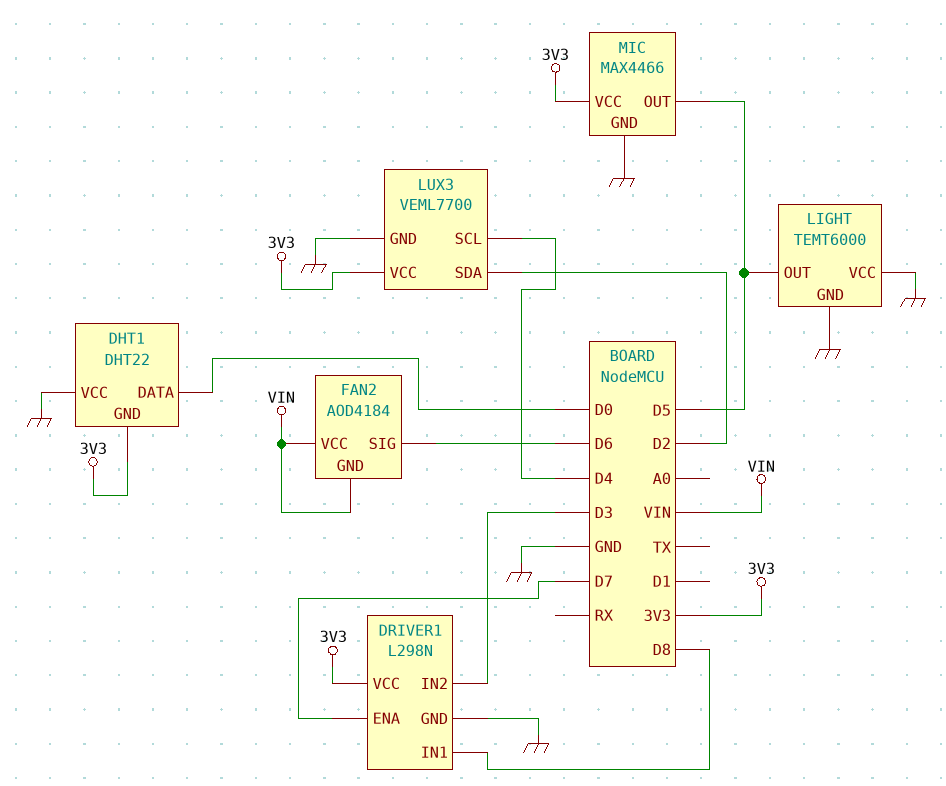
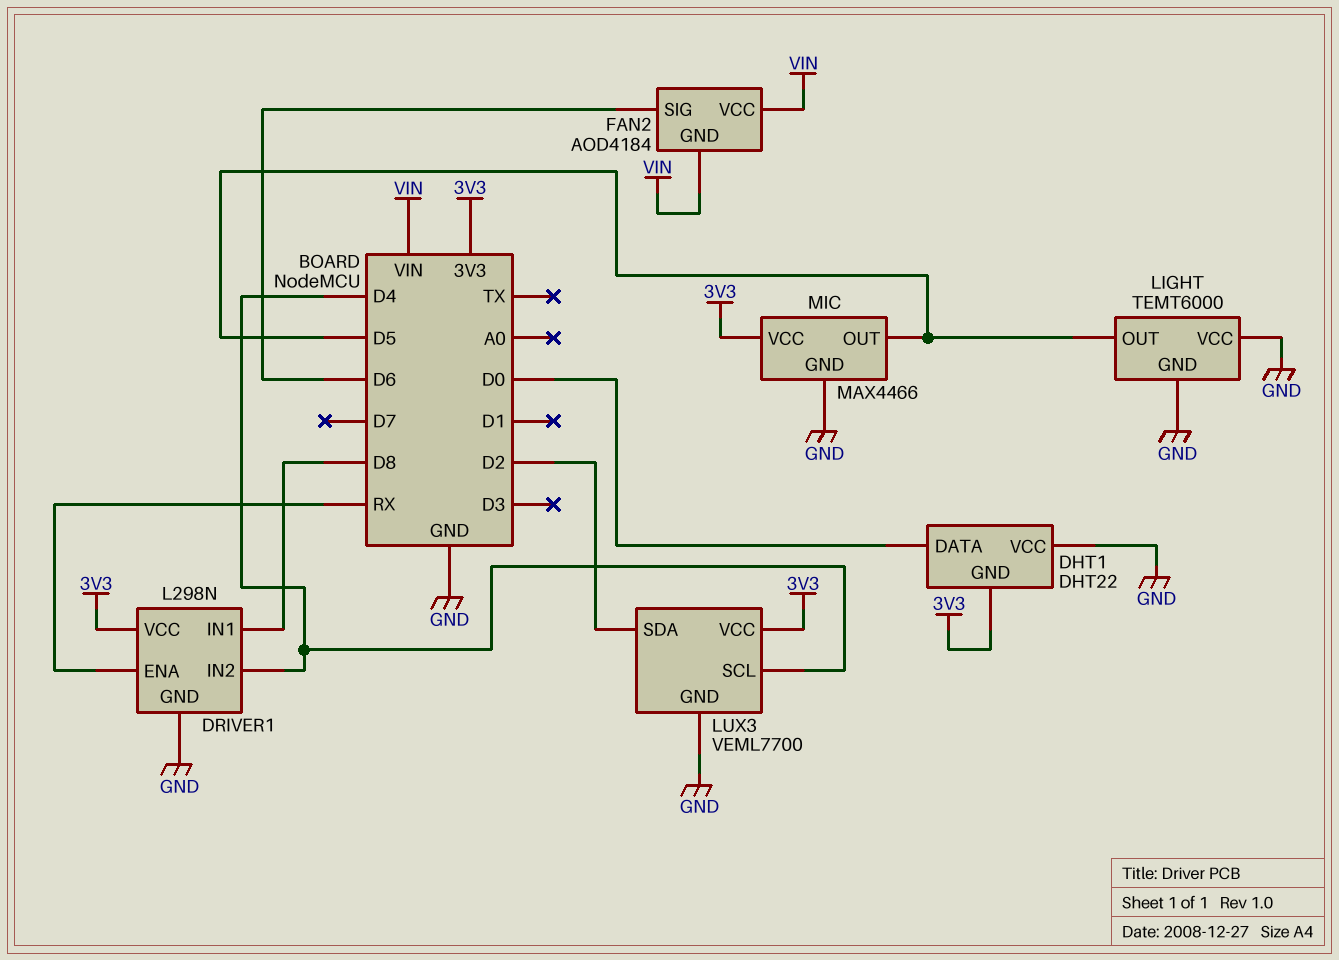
DRIVER1 pin ENA: D7 -> RX
DRIVER1 pin IN2: D3 -> D4

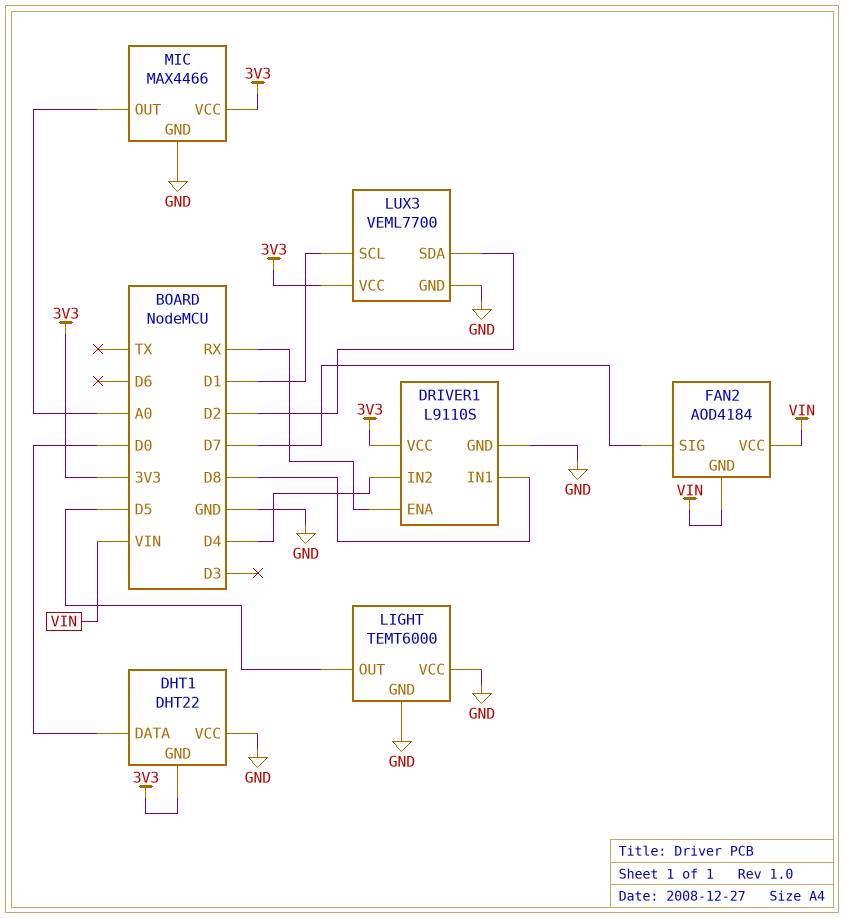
DRIVER1: L298N -> L9110S
FAN2 pin SIG: D6 -> D7
LUX3 pin SCL: D4 -> D1
MIC pin OUT: D5 -> A0

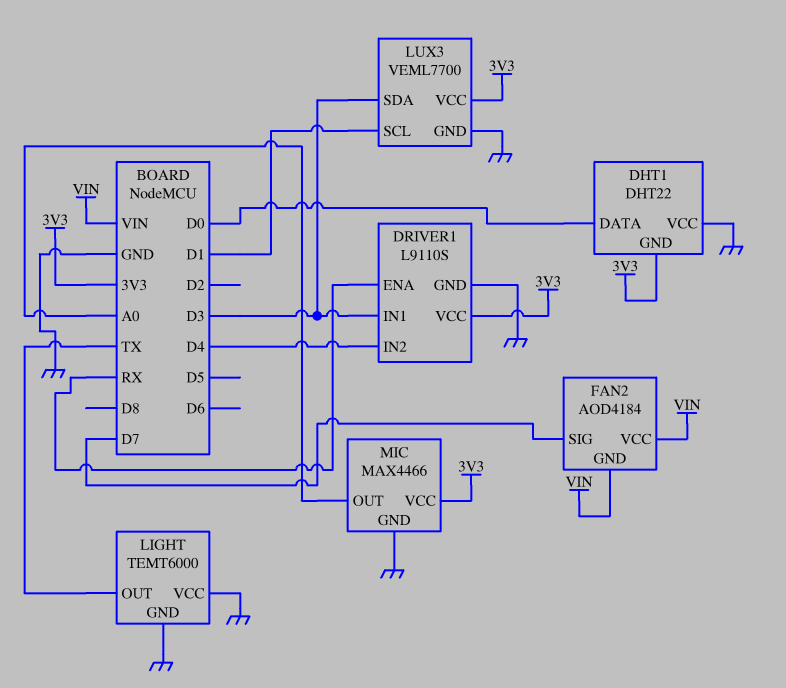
DRIVER1 pin IN1: D8 -> D3
LIGHT pin OUT: D5 -> TX
LUX3 pin SDA: D2 -> D3

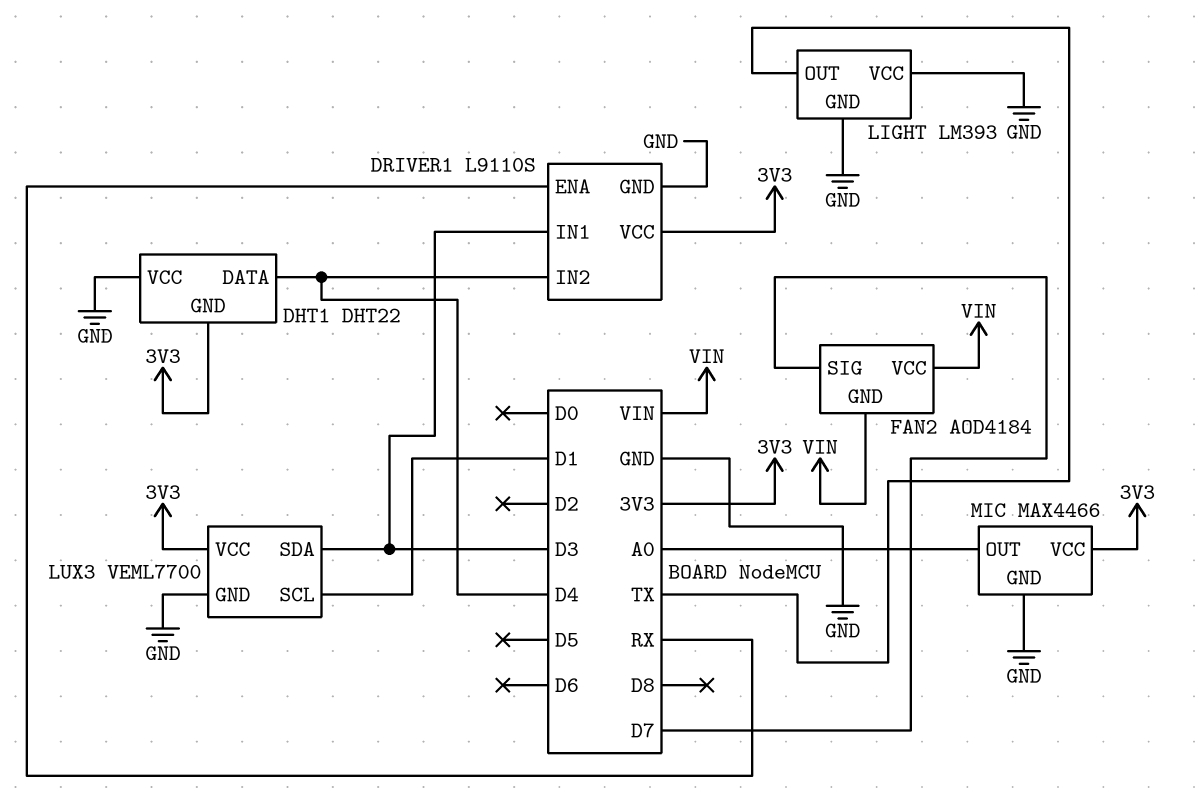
DHT1 pin DATA: D0 -> D4
LIGHT: TEMT6000 -> LM393

